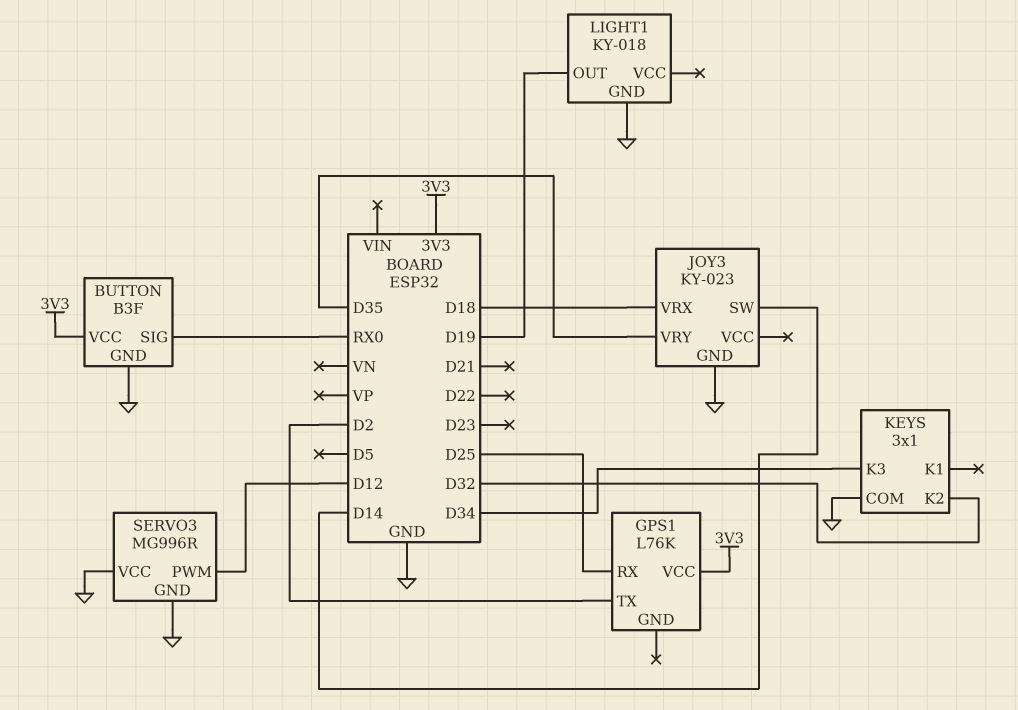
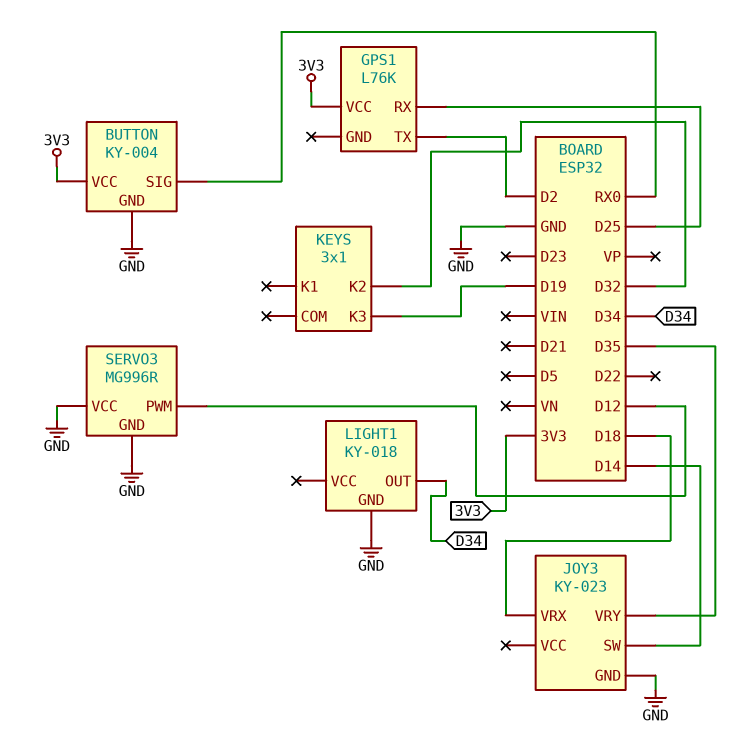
BUTTON: B3F -> KY-004
KEYS pin COM: GND -> none
KEYS pin K3: D34 -> D19
LIGHT1 pin OUT: D19 -> D34

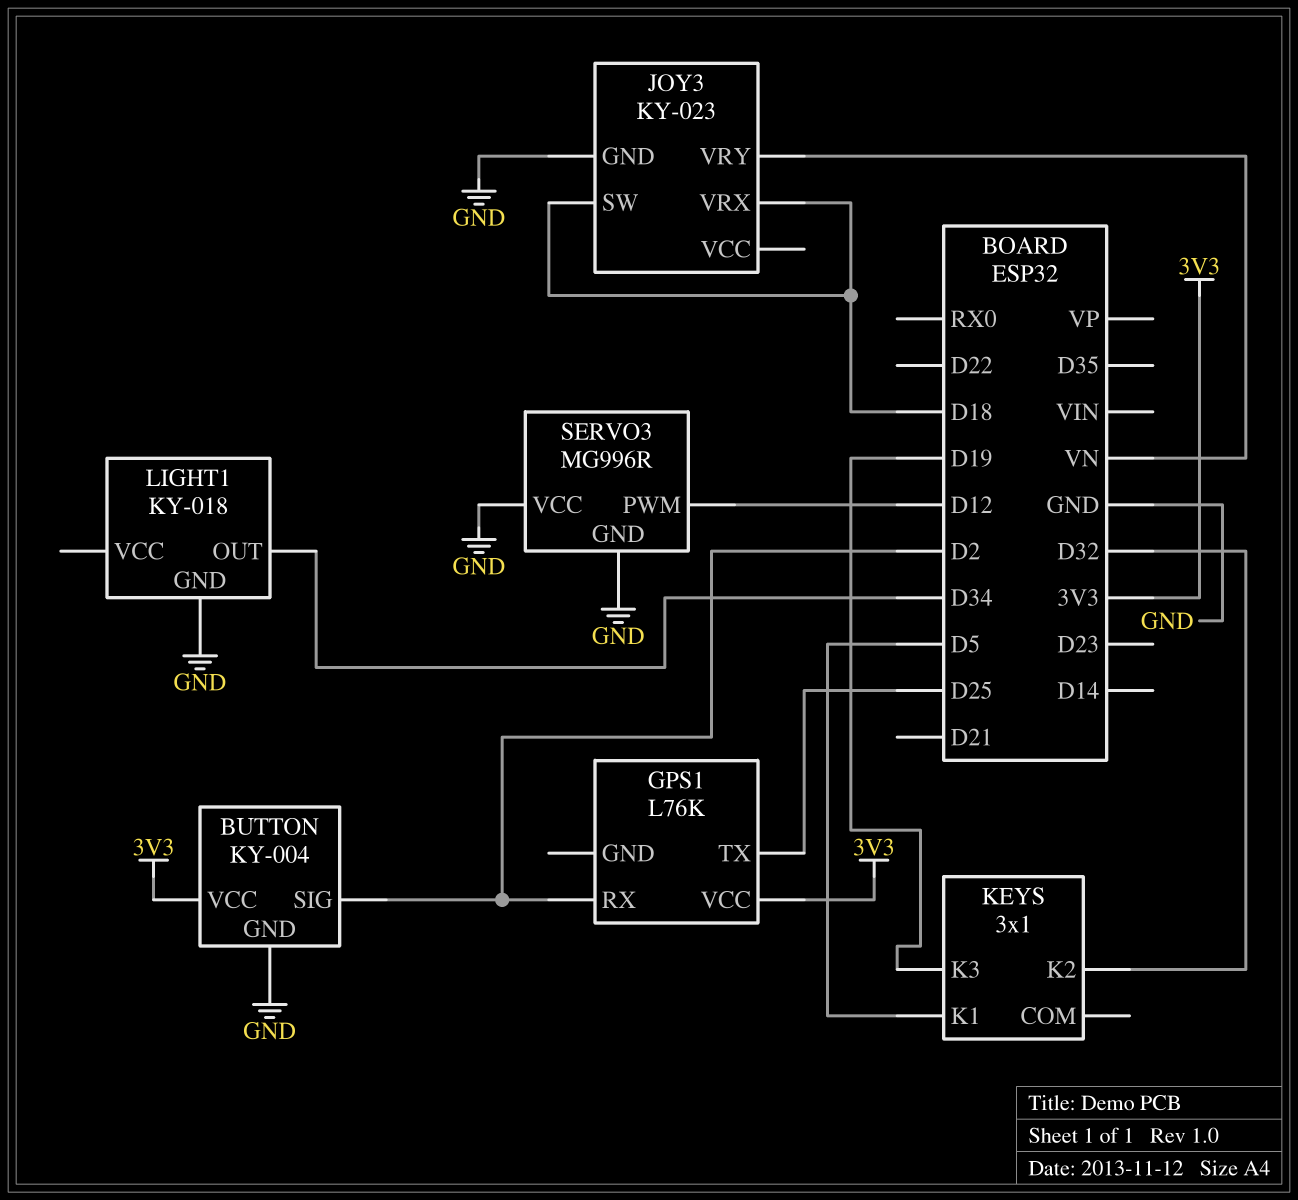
BUTTON pin SIG: RX0 -> D2
GPS1 pin RX: D25 -> D2
GPS1 pin TX: D2 -> D25
JOY3 pin SW: D14 -> D18
JOY3 pin VRY: D35 -> VN
KEYS pin K1: none -> D5

